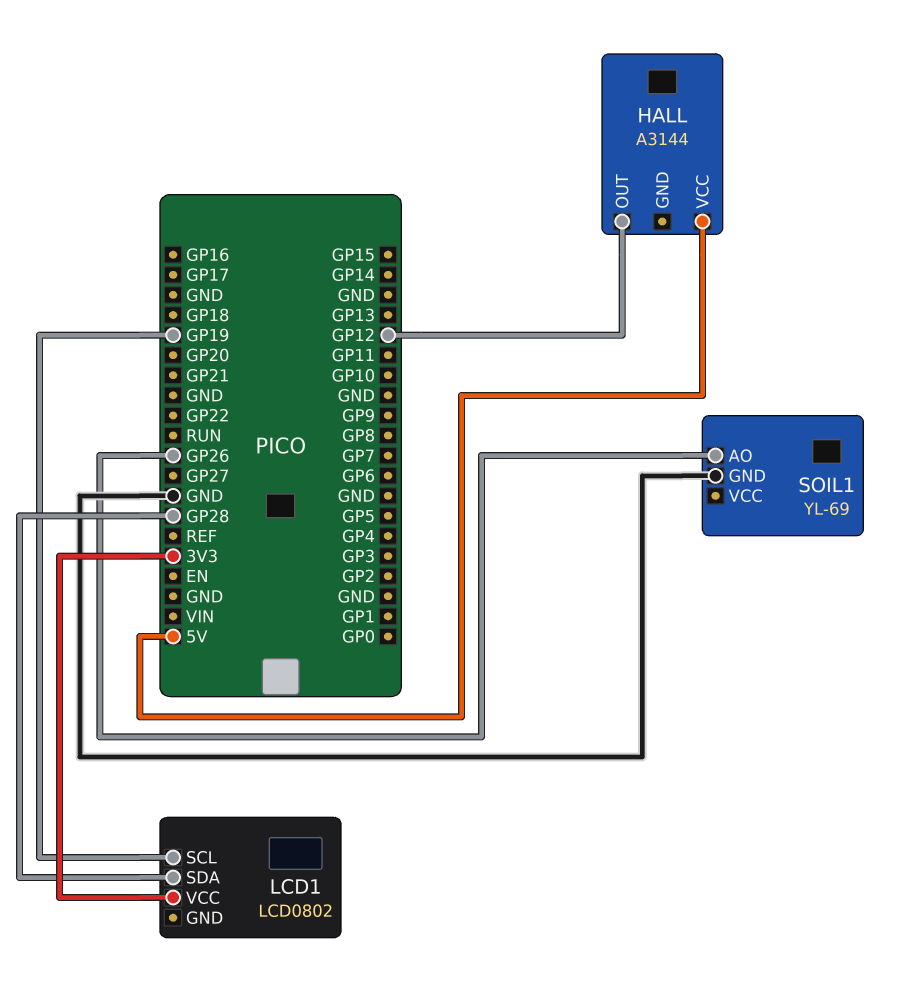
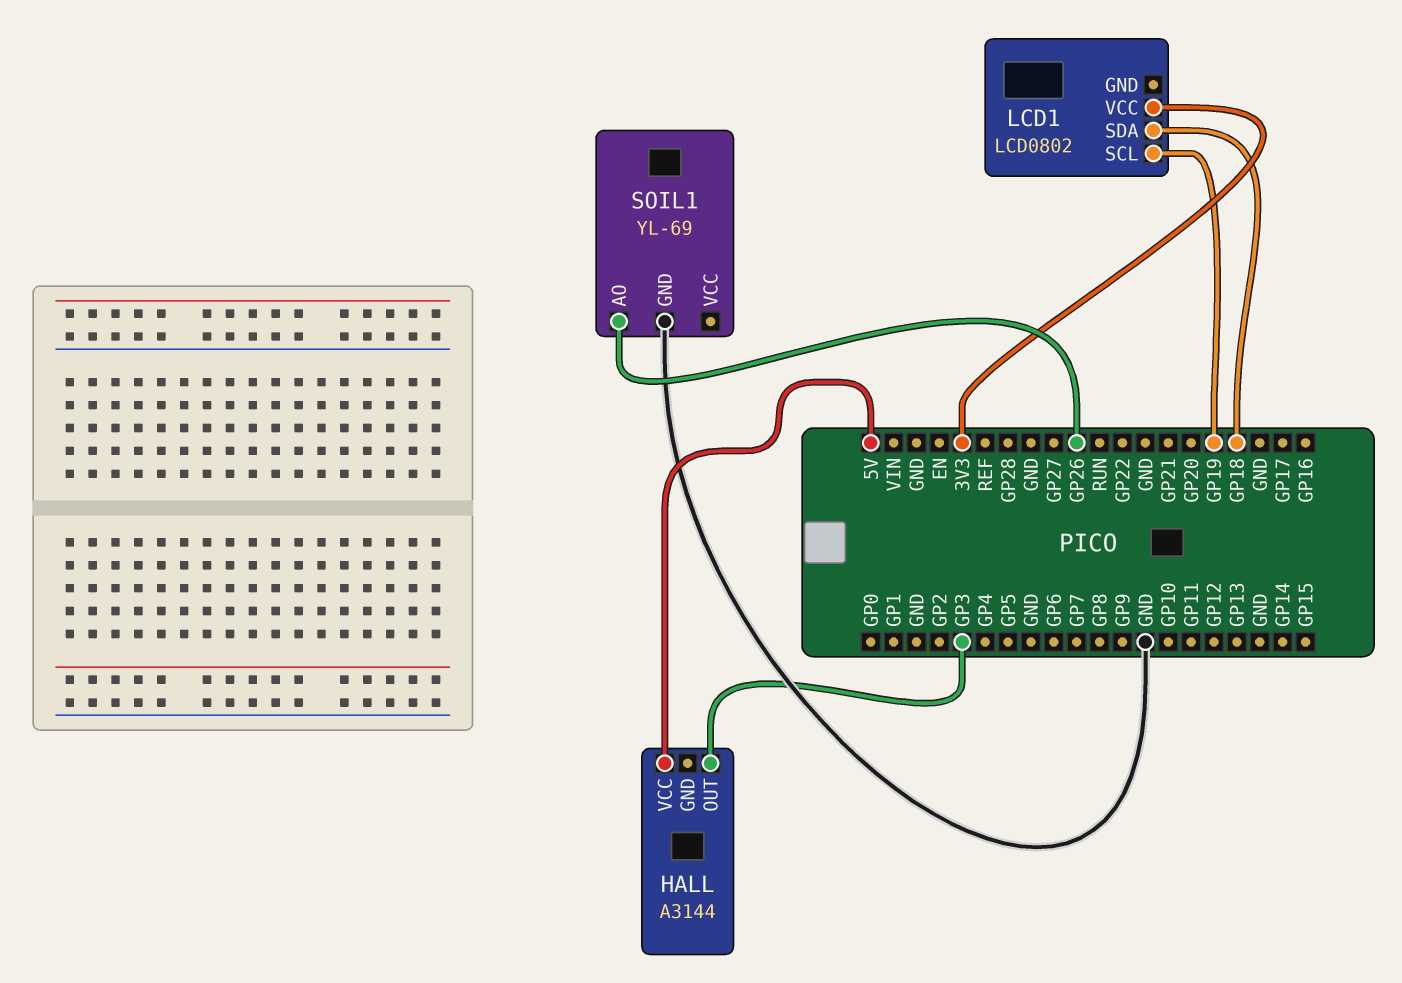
HALL pin OUT: GP12 -> GP3
LCD1 pin SDA: GP28 -> GP18

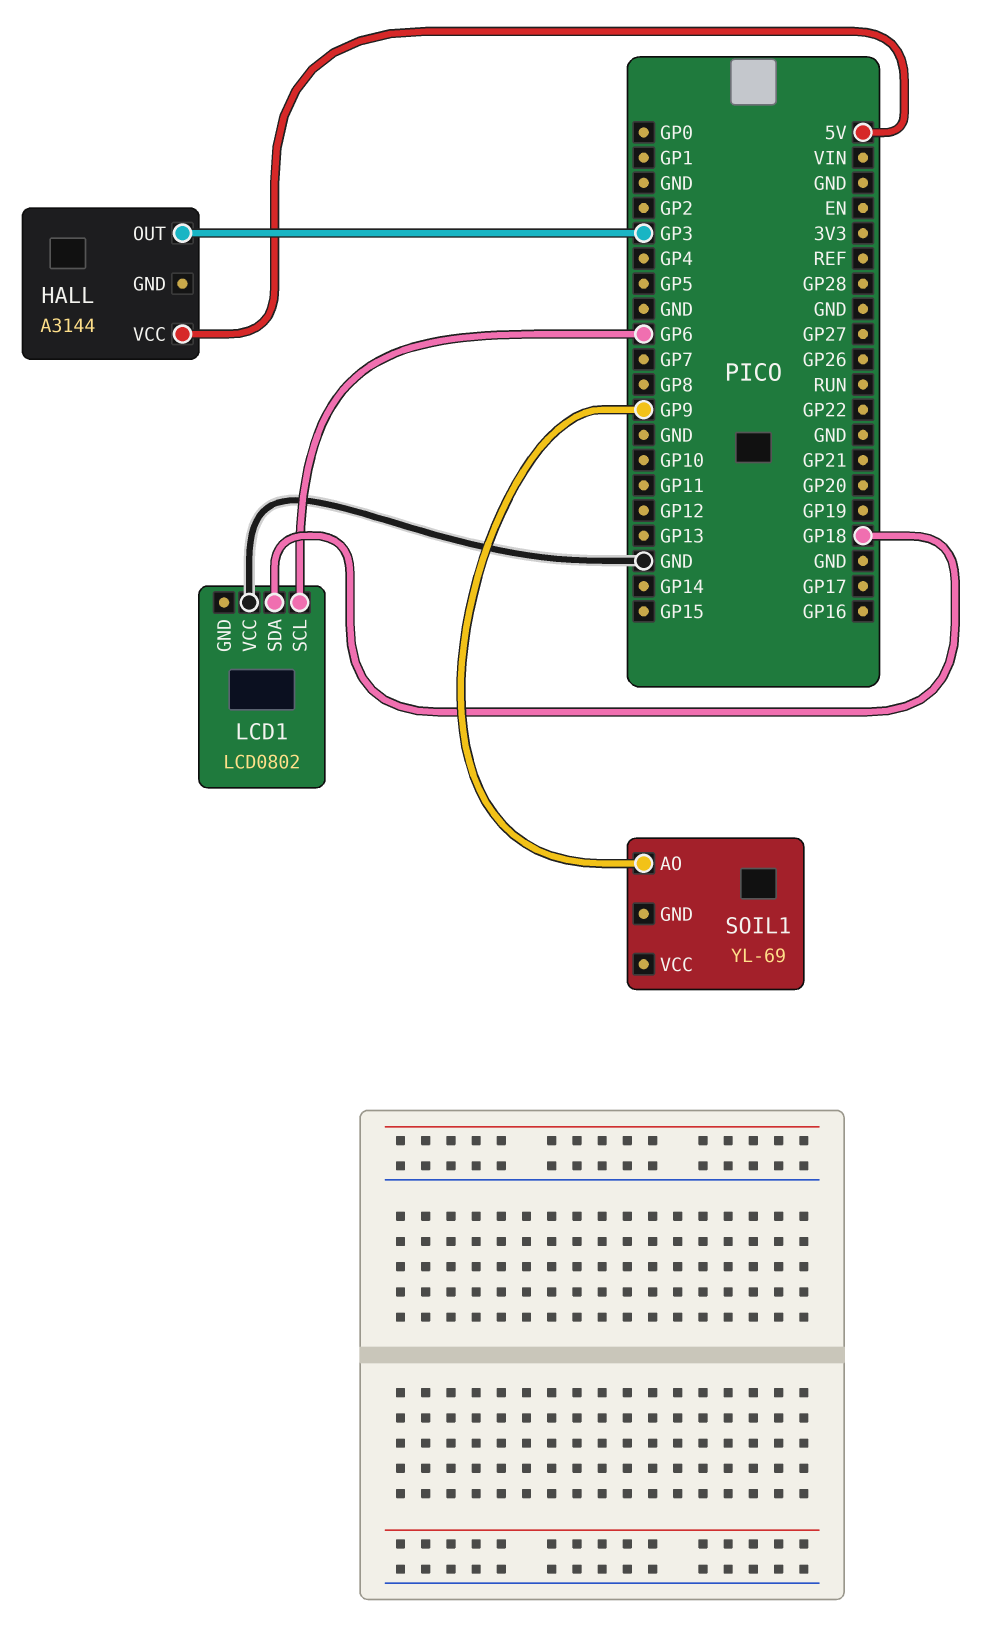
LCD1 pin SCL: GP19 -> GP6
LCD1 pin VCC: 3V3 -> GND
SOIL1 pin AO: GP26 -> GP9
SOIL1 pin GND: GND -> none

